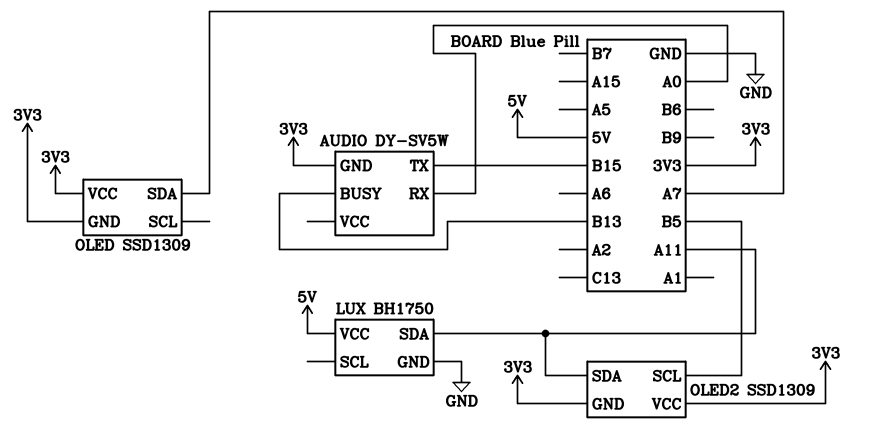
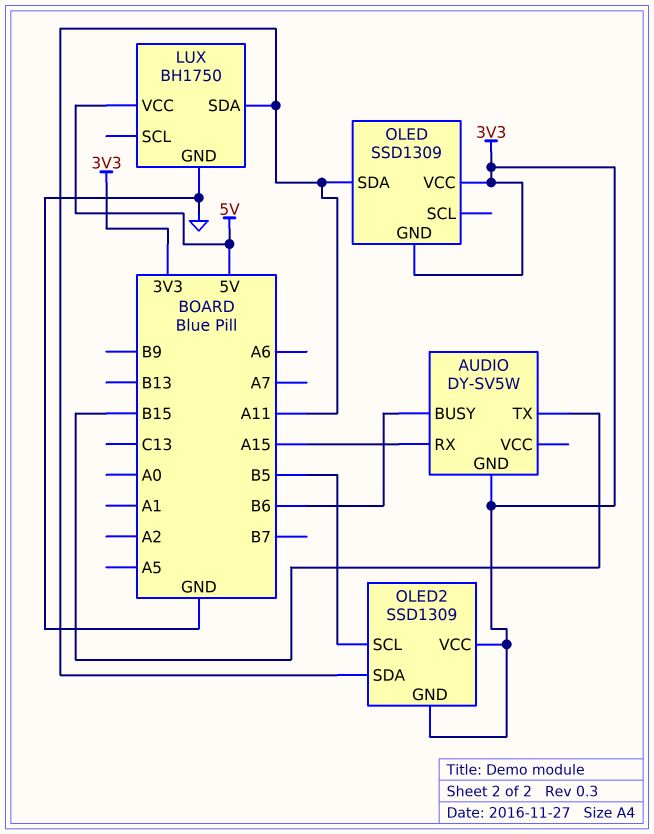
AUDIO pin BUSY: B13 -> B6
AUDIO pin RX: A0 -> A15
OLED pin SDA: A7 -> A11

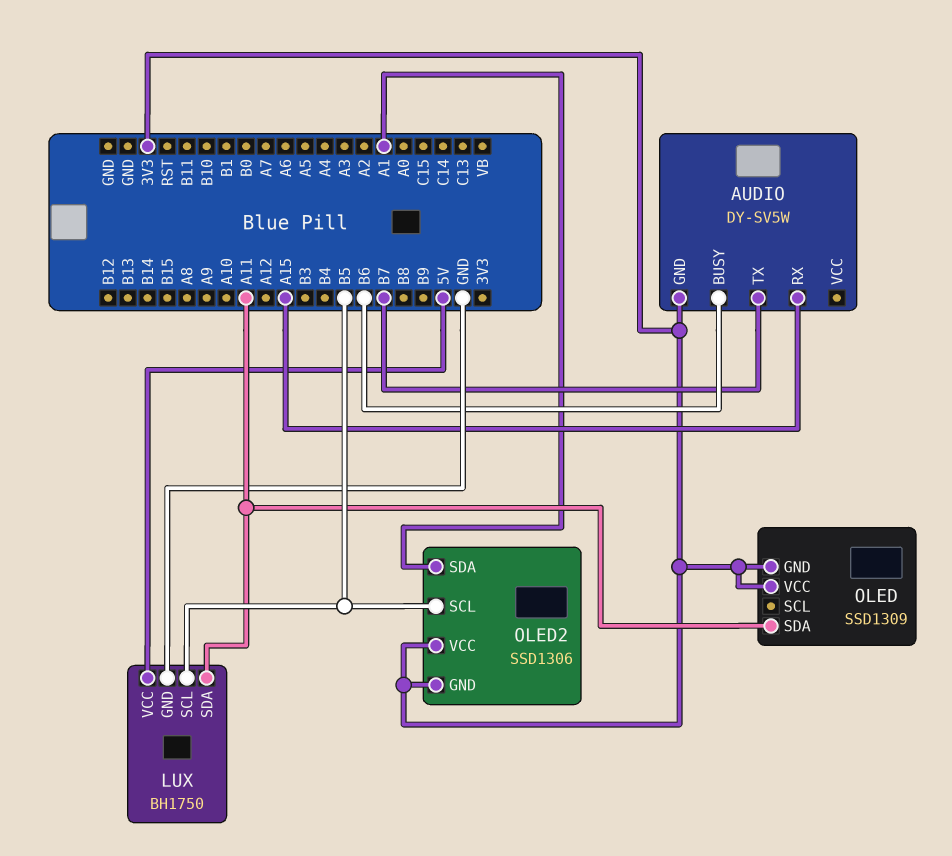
AUDIO pin TX: B15 -> B7
LUX pin SCL: none -> B5
OLED2: SSD1309 -> SSD1306
OLED2 pin SDA: A11 -> A1

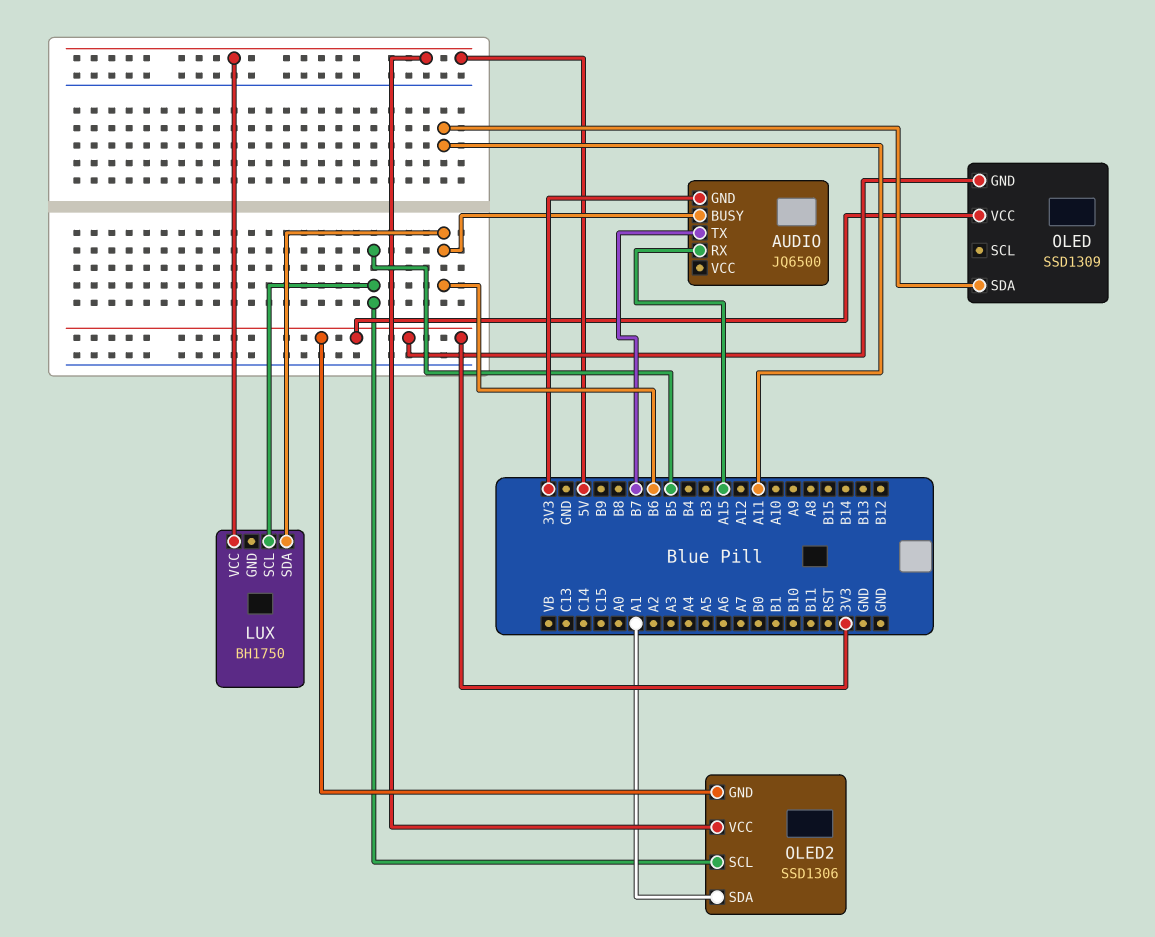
AUDIO: DY-SV5W -> JQ6500
LUX pin GND: GND -> none
LUX pin SDA: A11 -> B6
OLED2 pin VCC: 3V3 -> 5V

